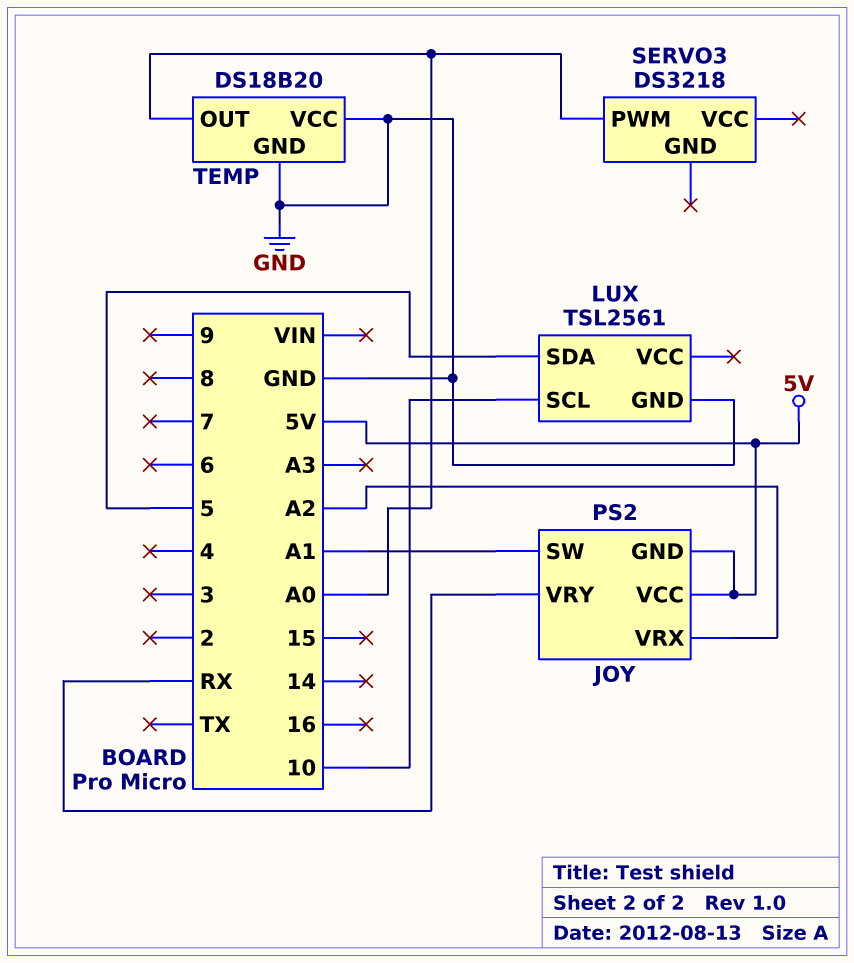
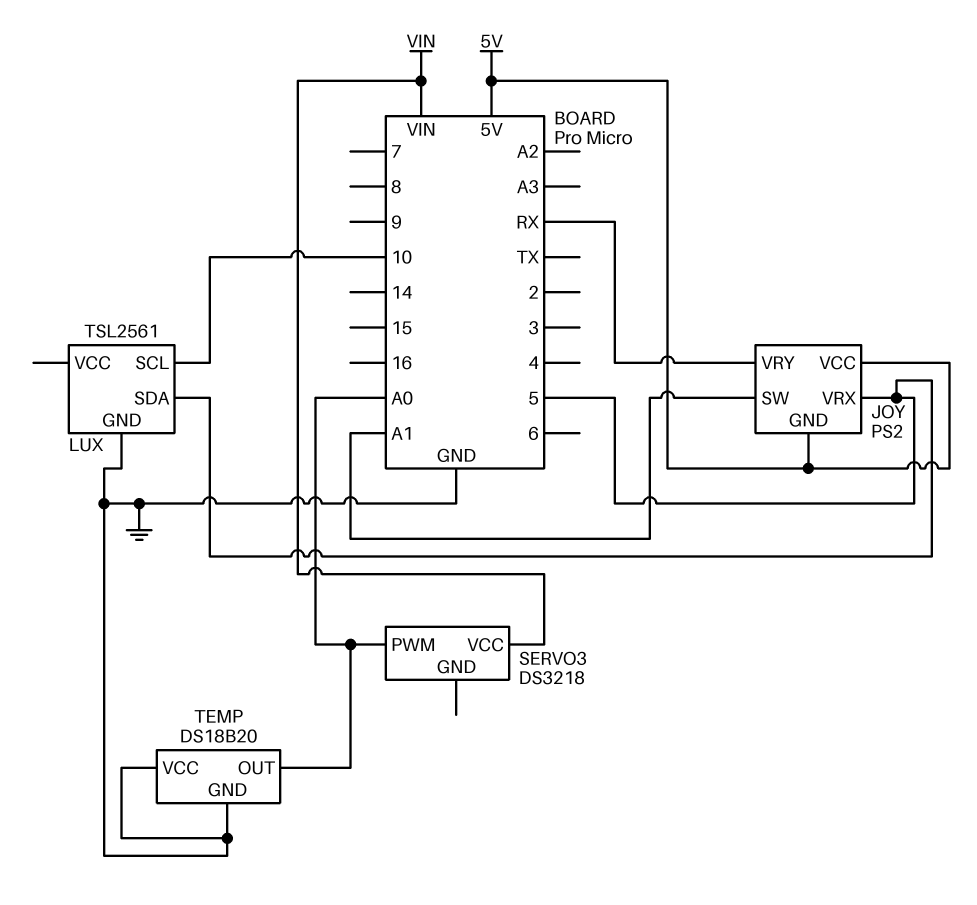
JOY pin VRX: A2 -> 5
SERVO3 pin VCC: none -> VIN

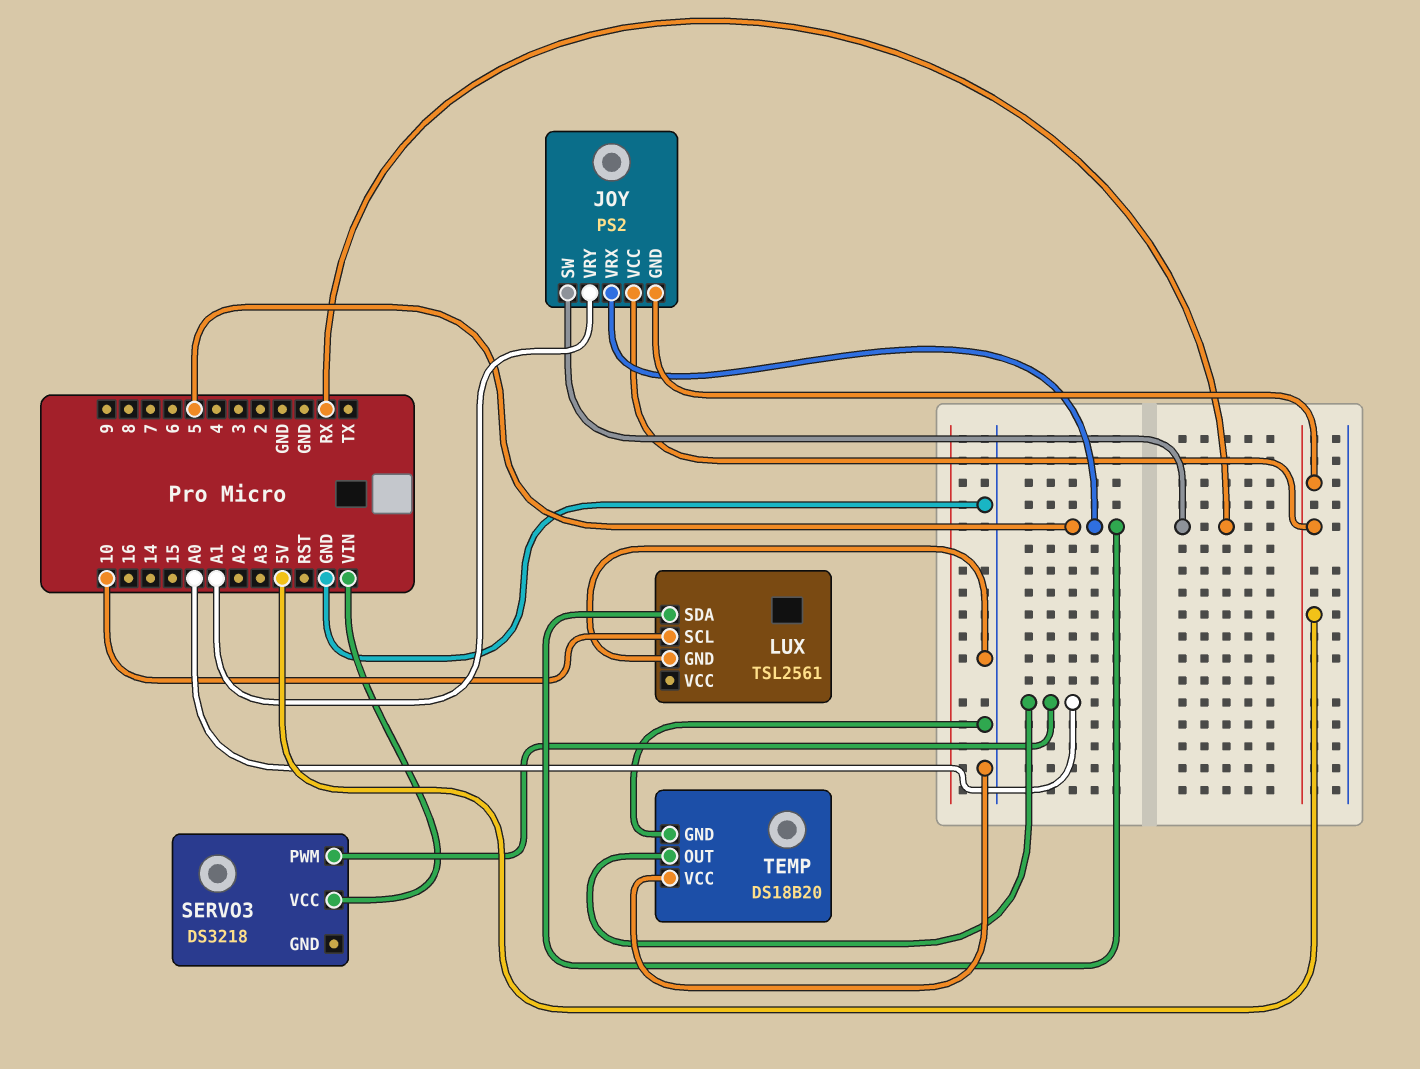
JOY pin SW: A1 -> RX
JOY pin VRY: RX -> A1

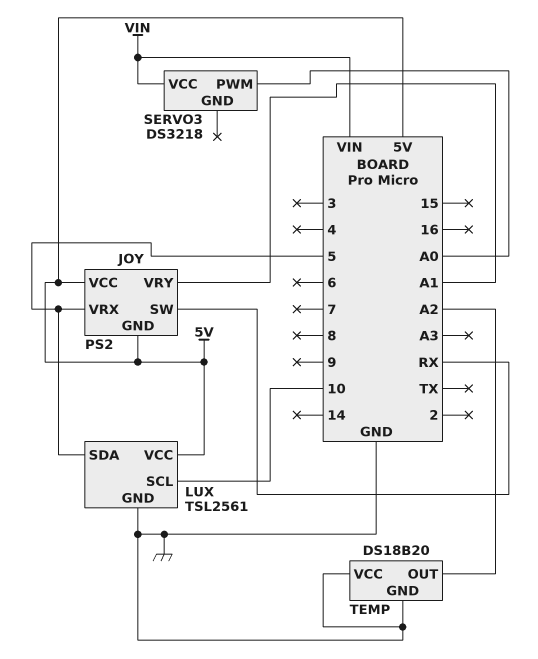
LUX pin VCC: none -> 5V
TEMP pin OUT: A0 -> A2

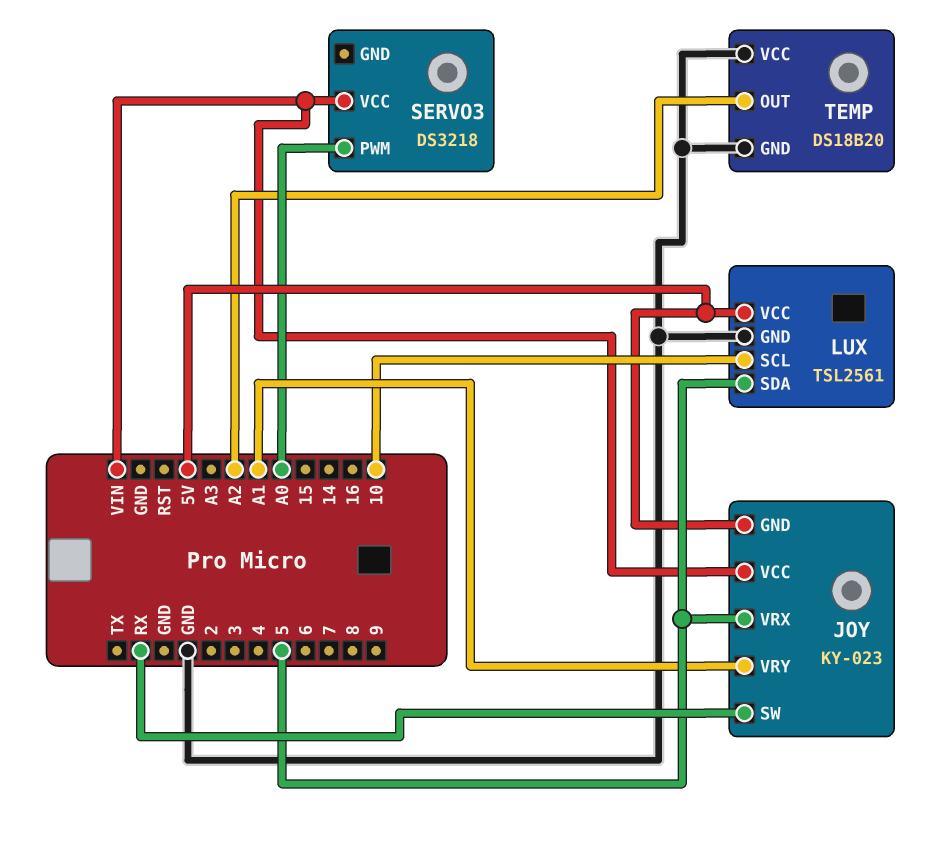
JOY: PS2 -> KY-023
JOY pin VCC: 5V -> VIN

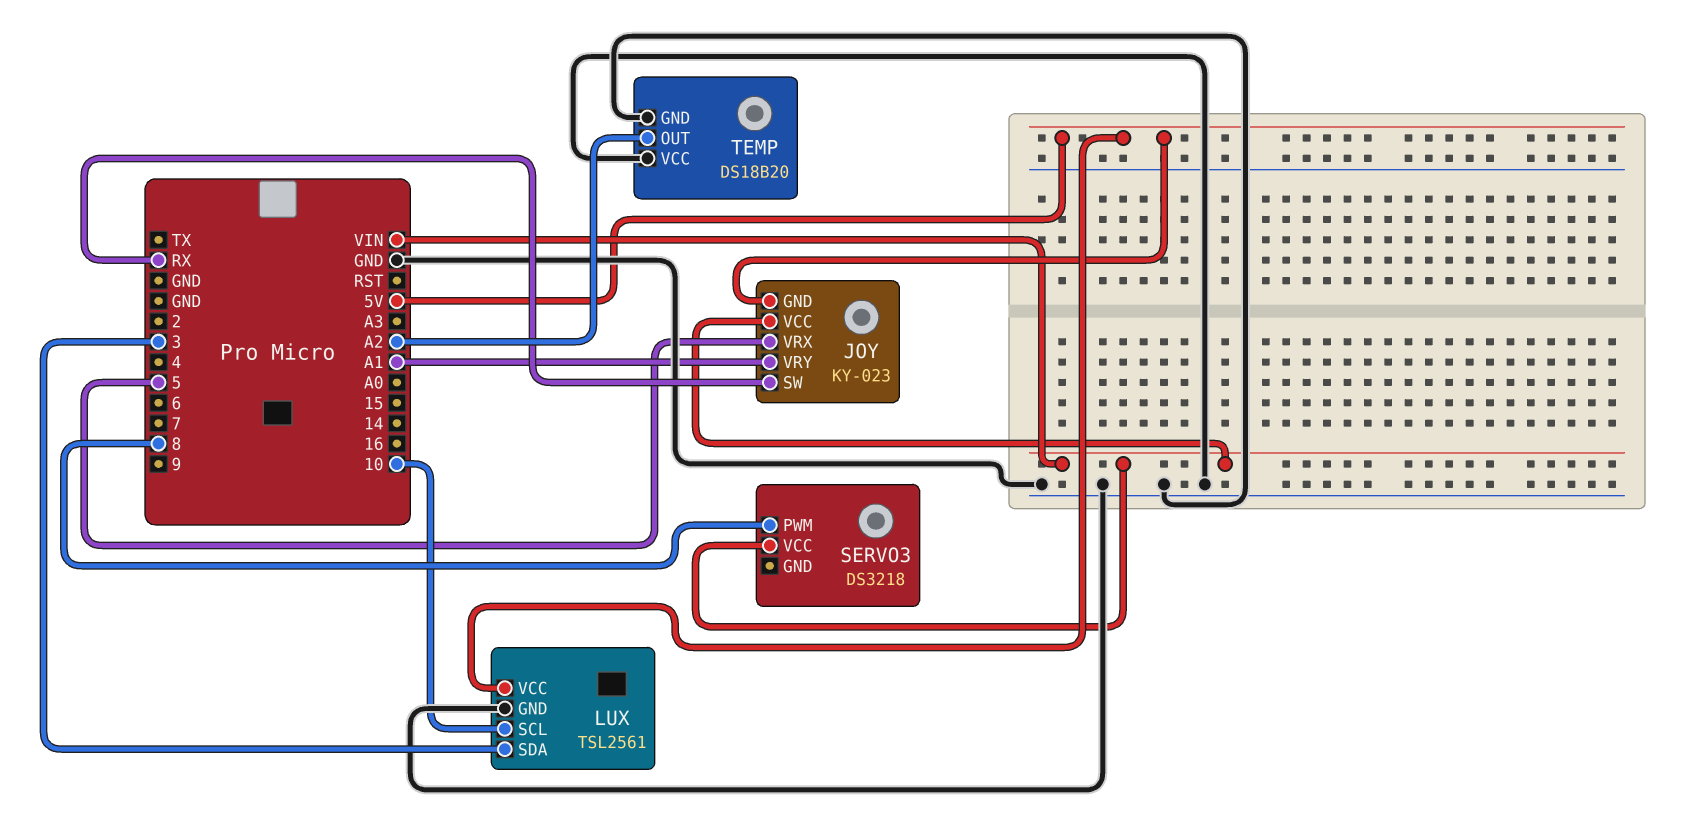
LUX pin SDA: 5 -> 3
SERVO3 pin PWM: A0 -> 8

